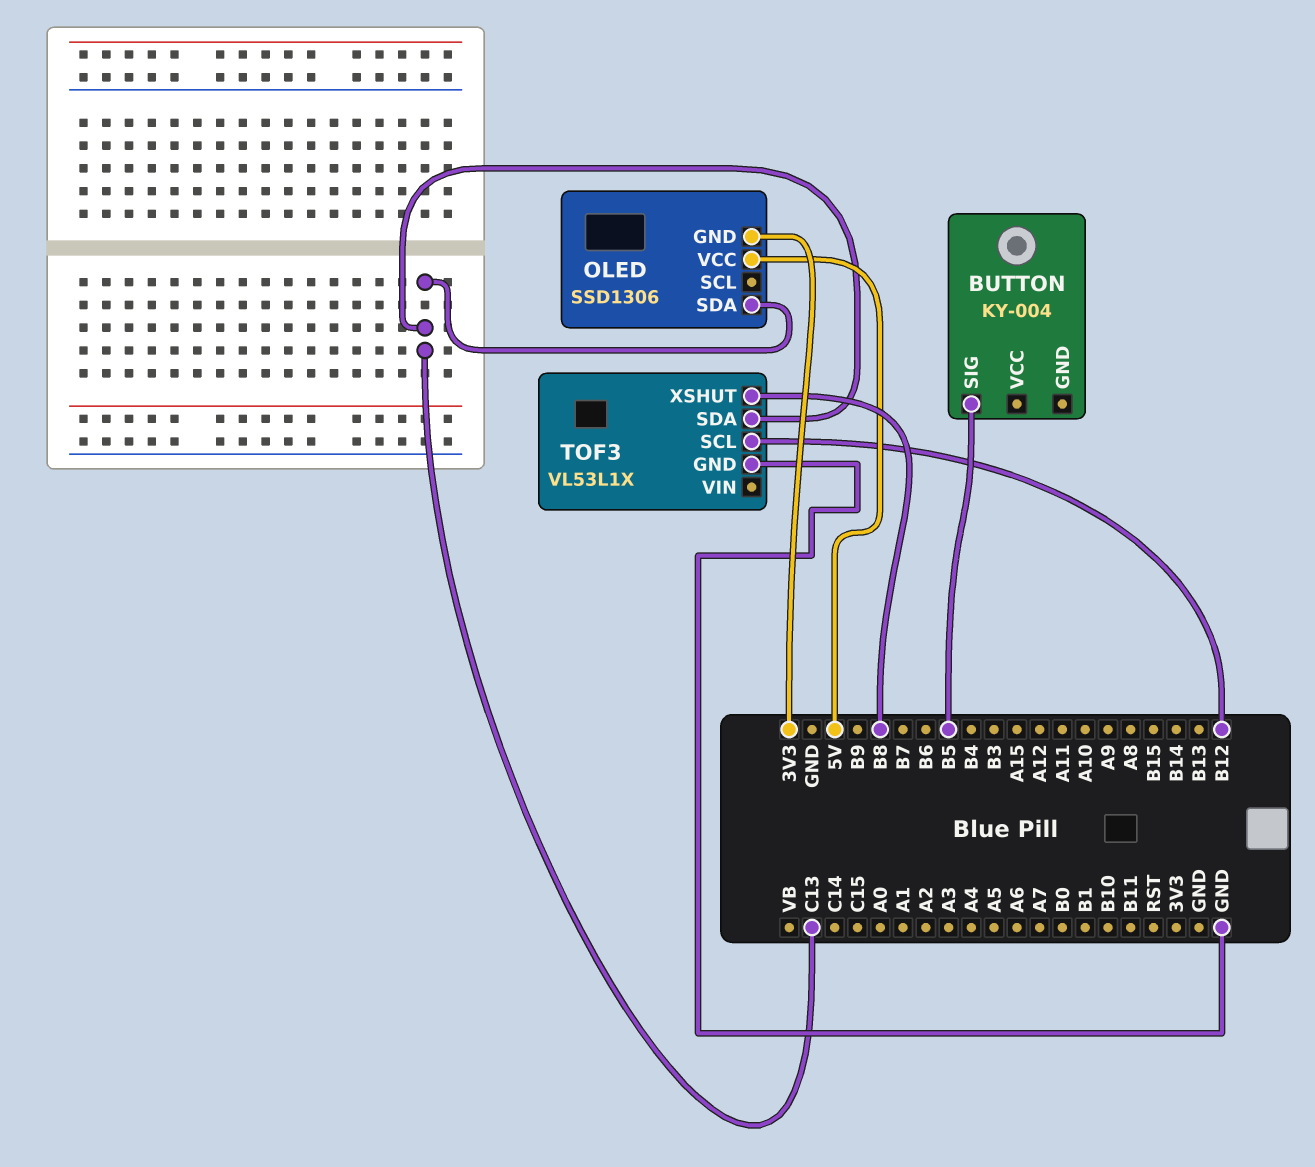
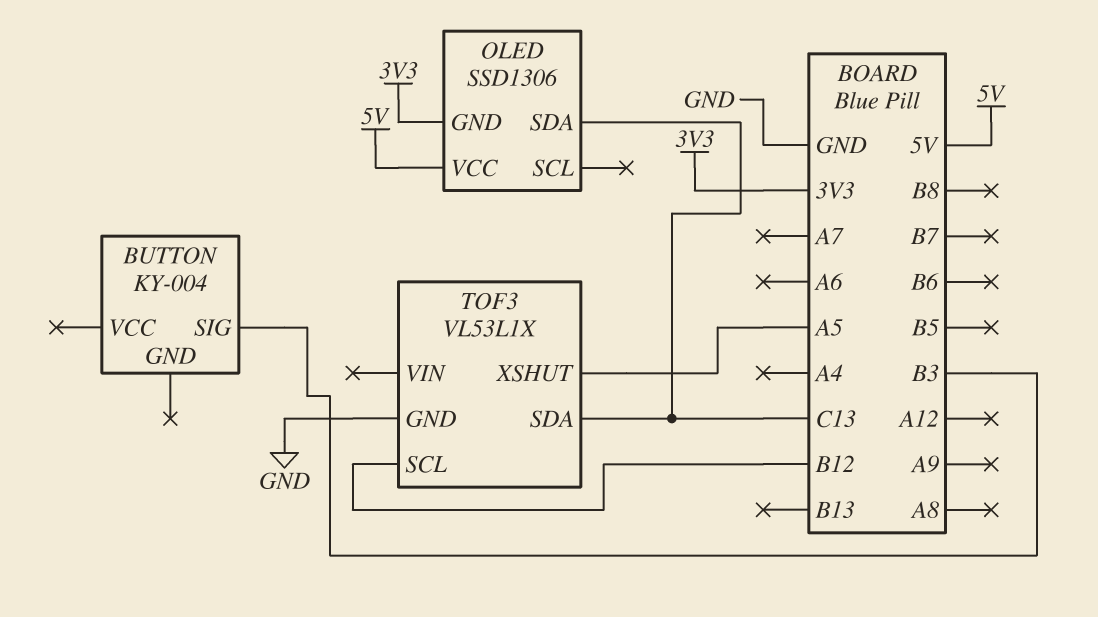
BUTTON pin SIG: B5 -> B3
TOF3 pin XSHUT: B8 -> A5

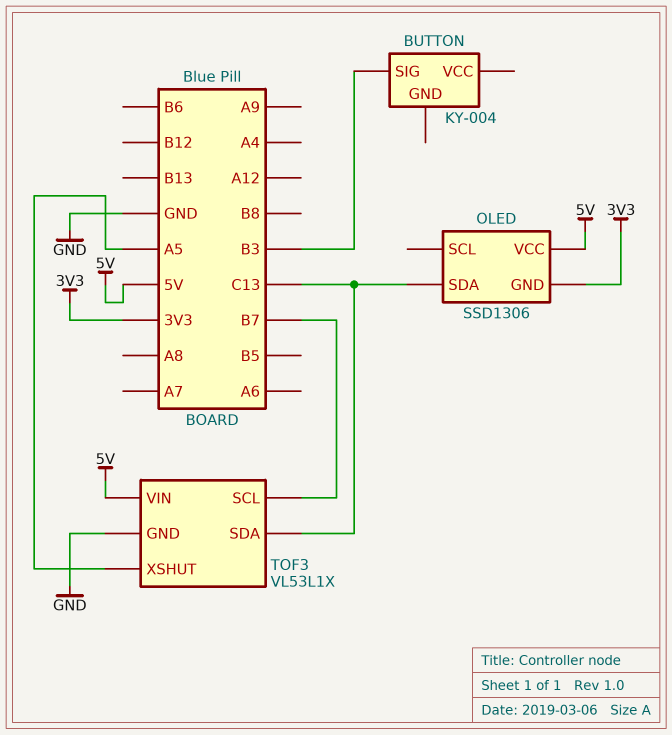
TOF3 pin SCL: B12 -> B7
TOF3 pin VIN: none -> 5V

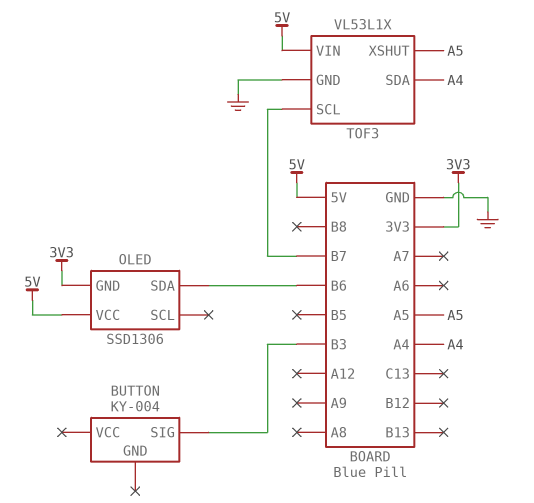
OLED pin SDA: C13 -> B6
TOF3 pin SDA: C13 -> A4

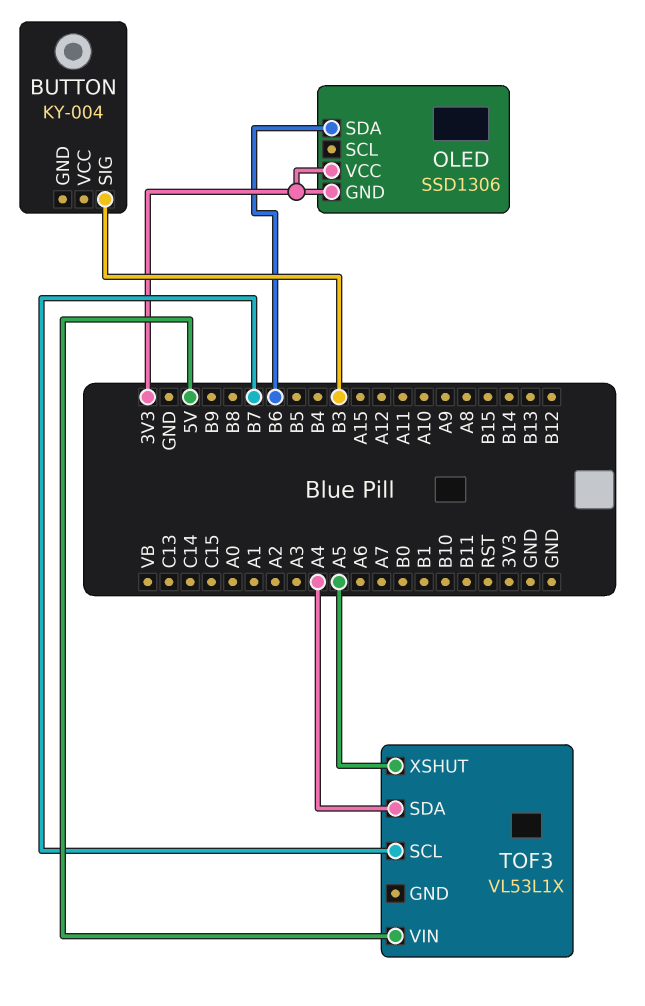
OLED pin VCC: 5V -> 3V3
TOF3 pin GND: GND -> none

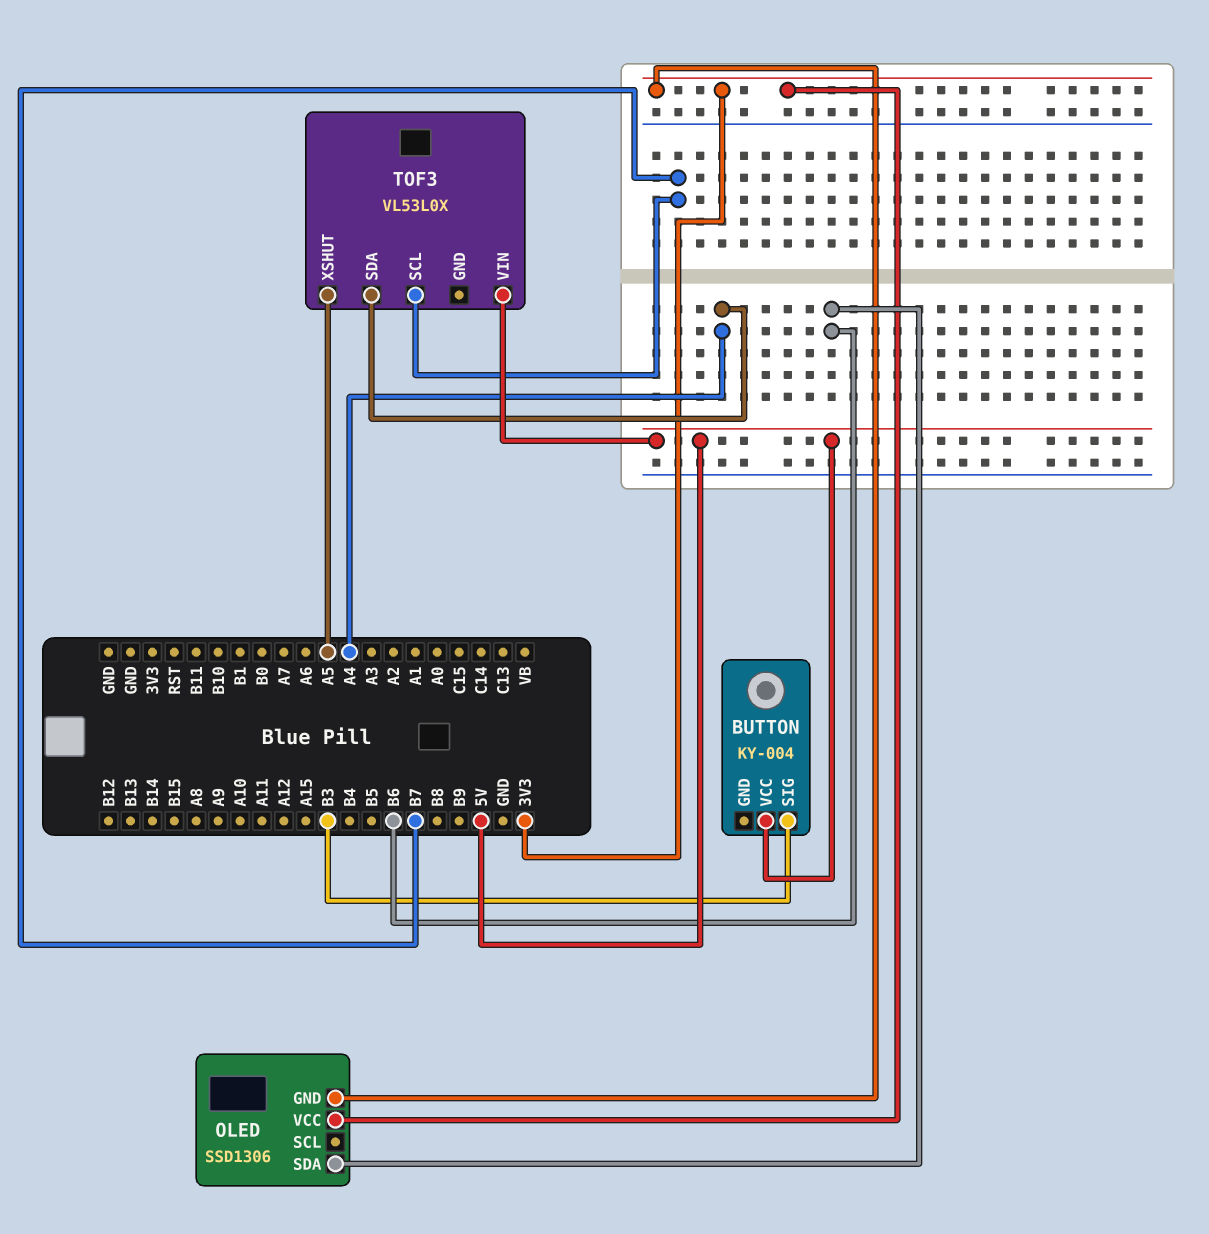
BUTTON pin VCC: none -> 5V
TOF3: VL53L1X -> VL53L0X

